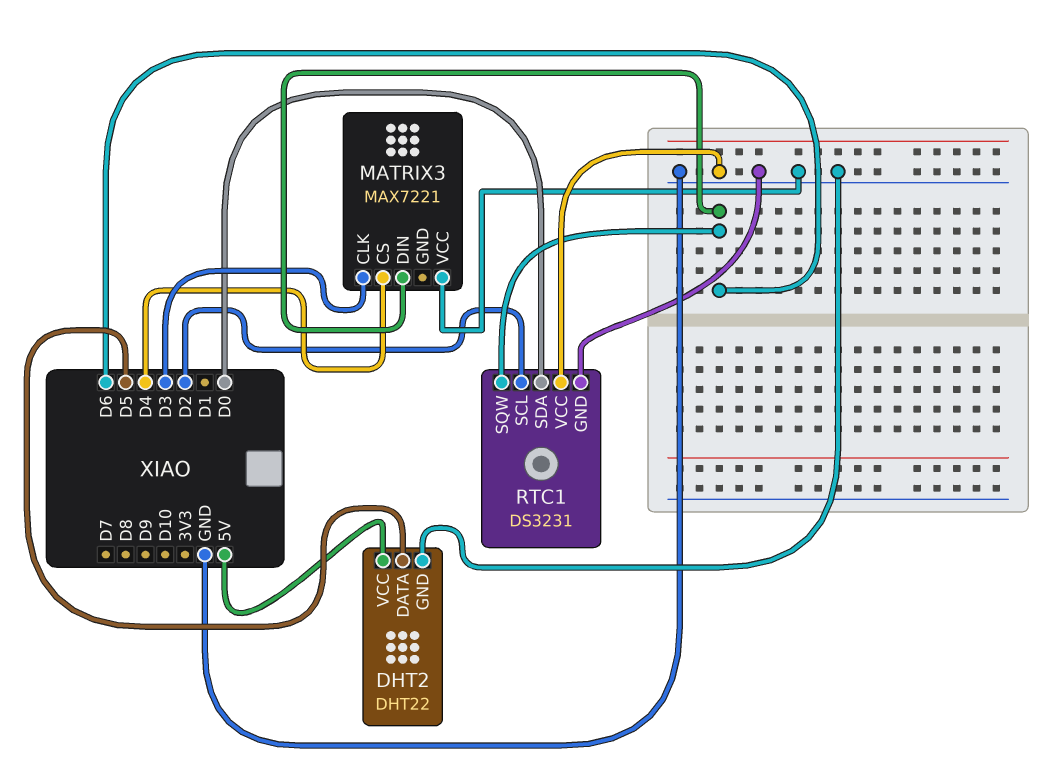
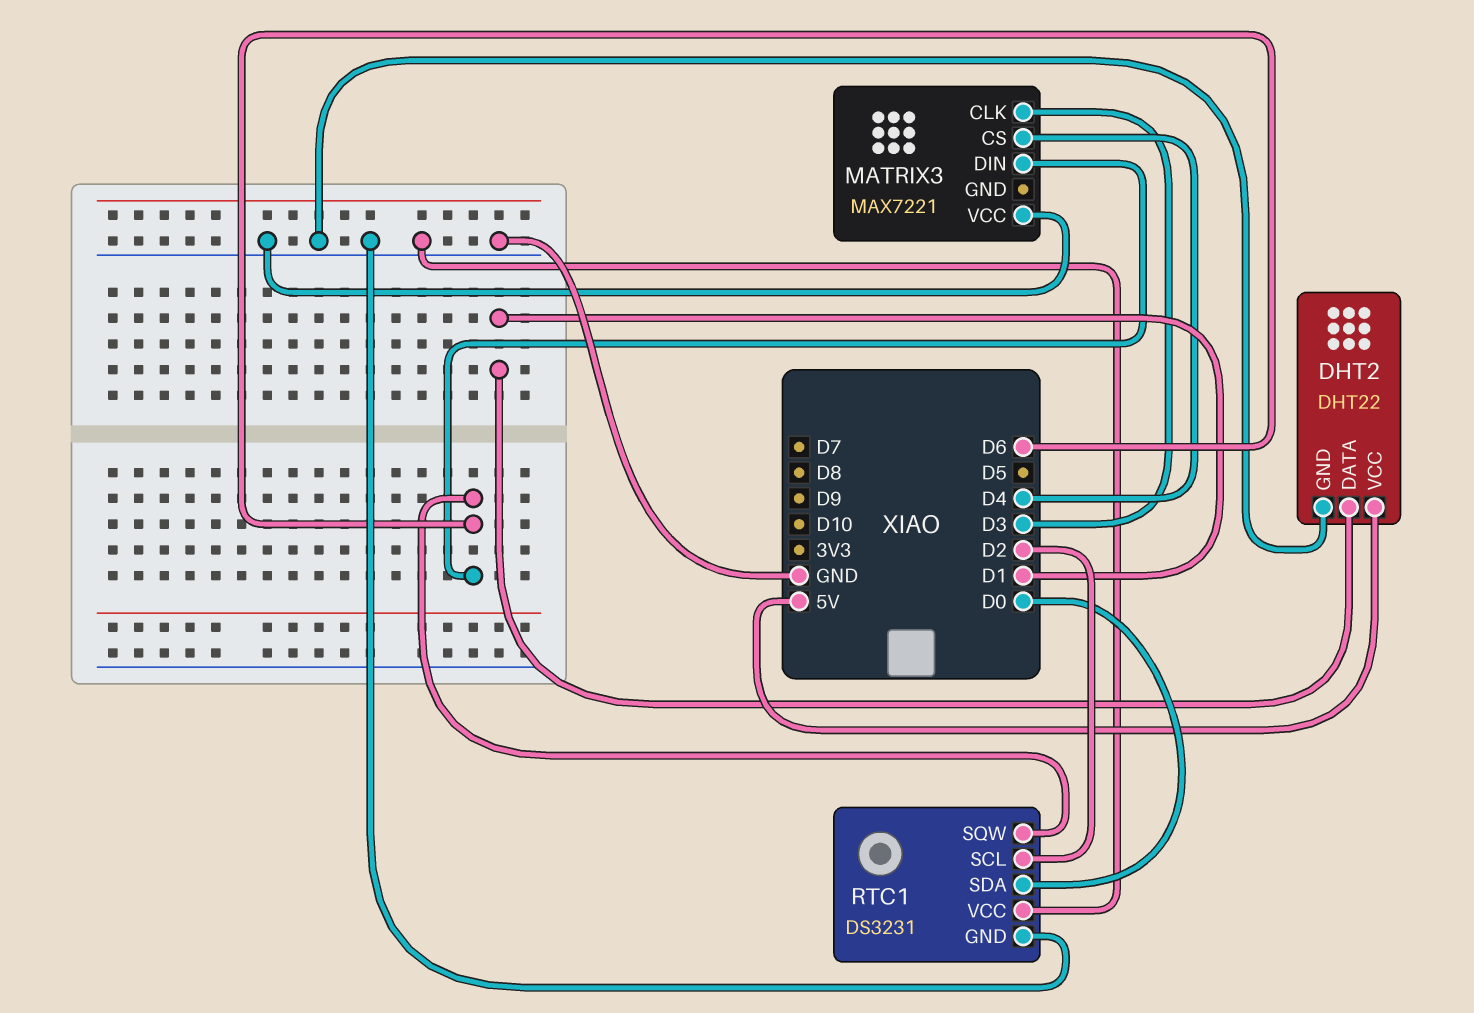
DHT2 pin DATA: D5 -> D1

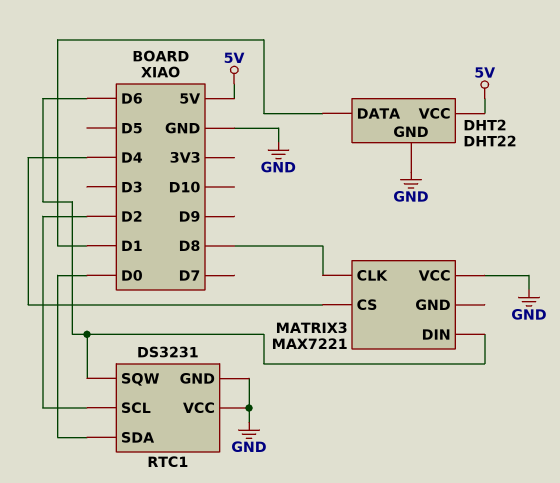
MATRIX3 pin CLK: D3 -> D8

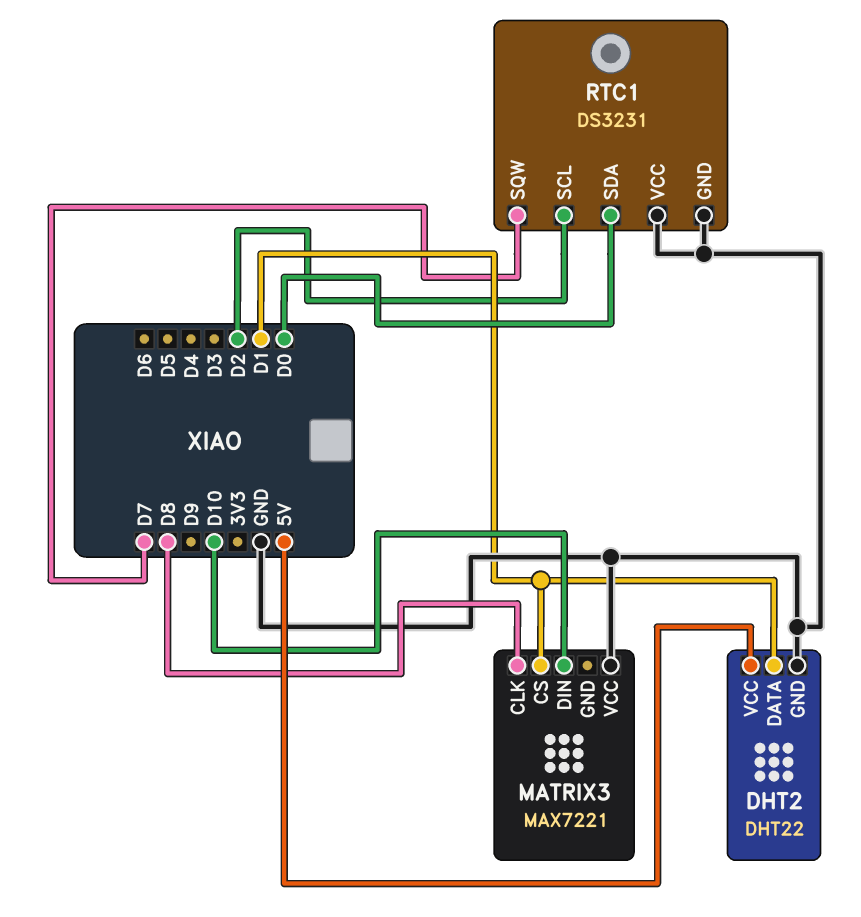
MATRIX3 pin CS: D4 -> D1
MATRIX3 pin DIN: D6 -> D10
RTC1 pin SQW: D6 -> D7

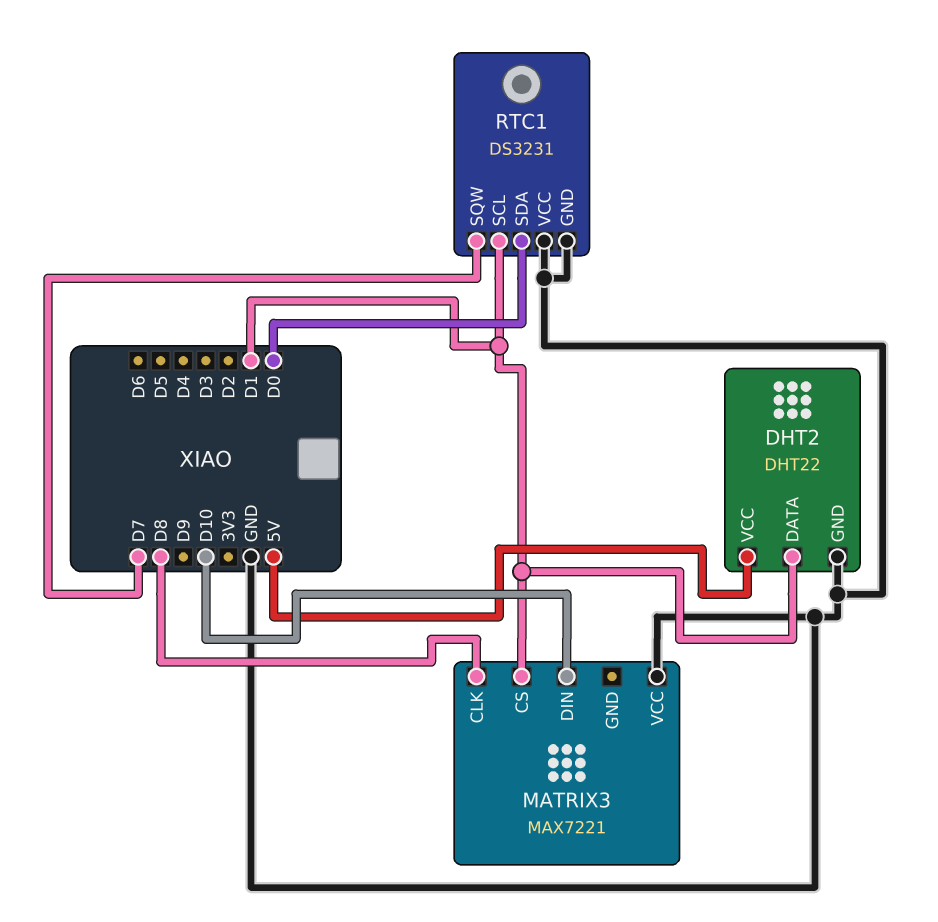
RTC1 pin SCL: D2 -> D1

